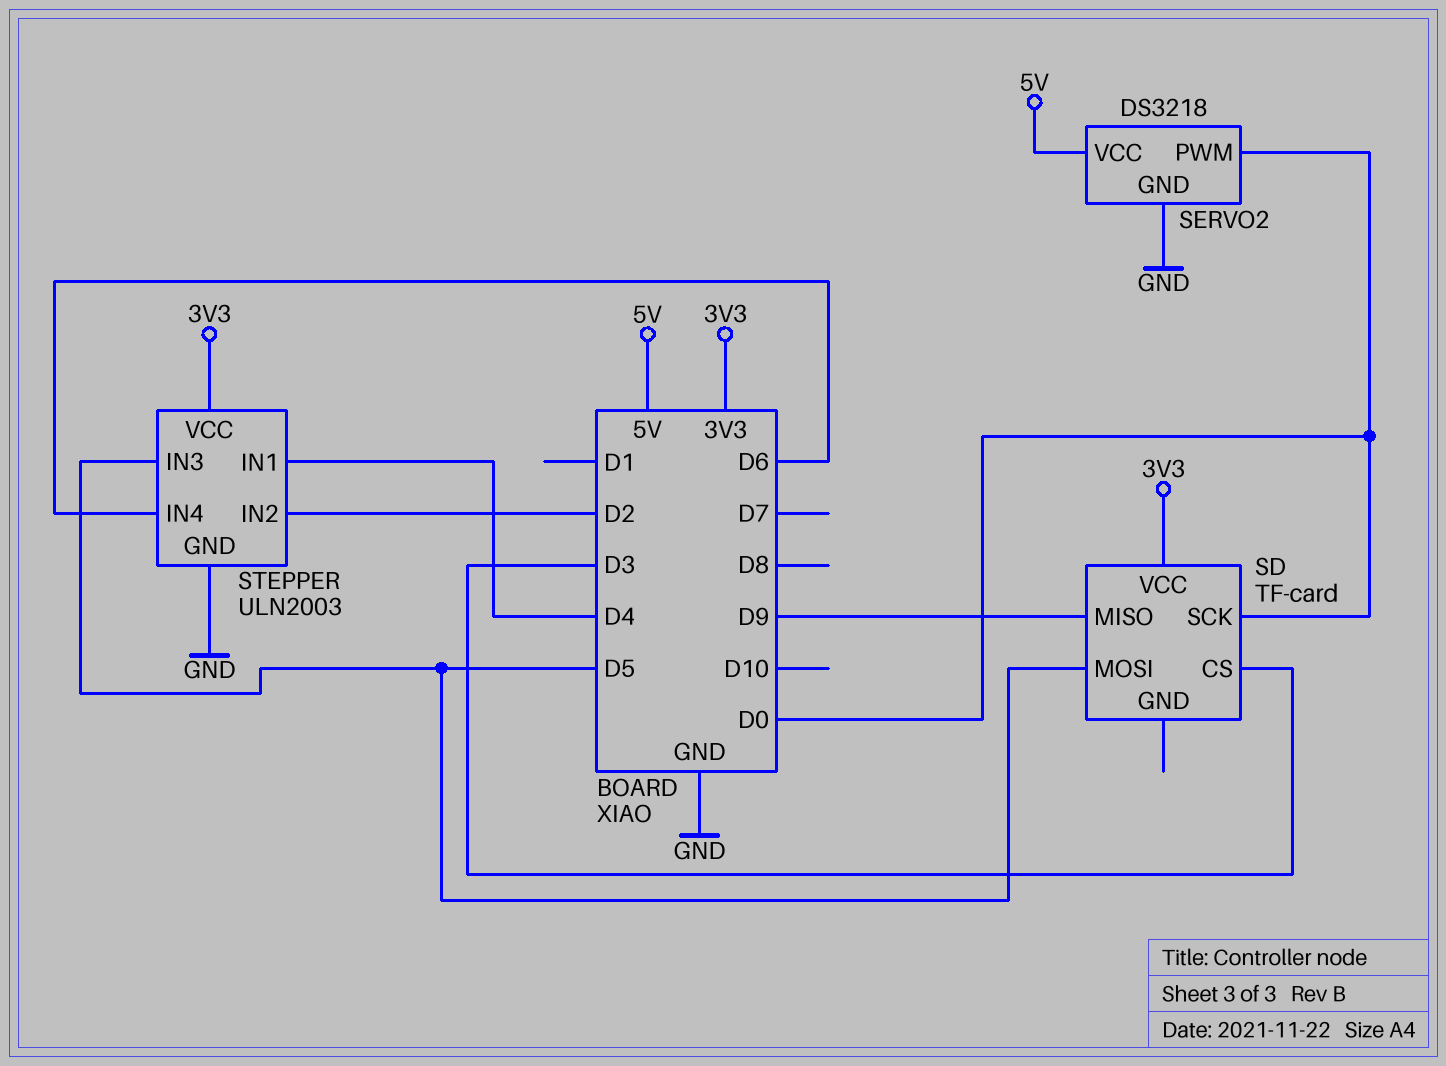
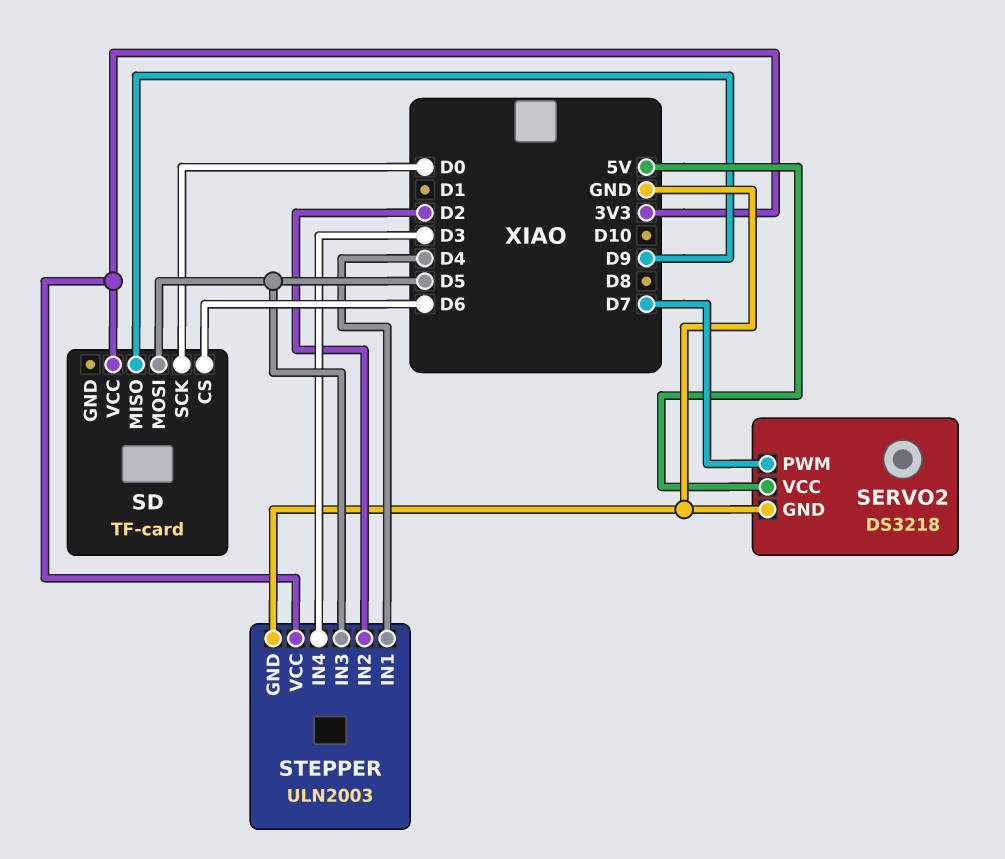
SD pin CS: D3 -> D6
SERVO2 pin PWM: D0 -> D7
STEPPER pin IN4: D6 -> D3

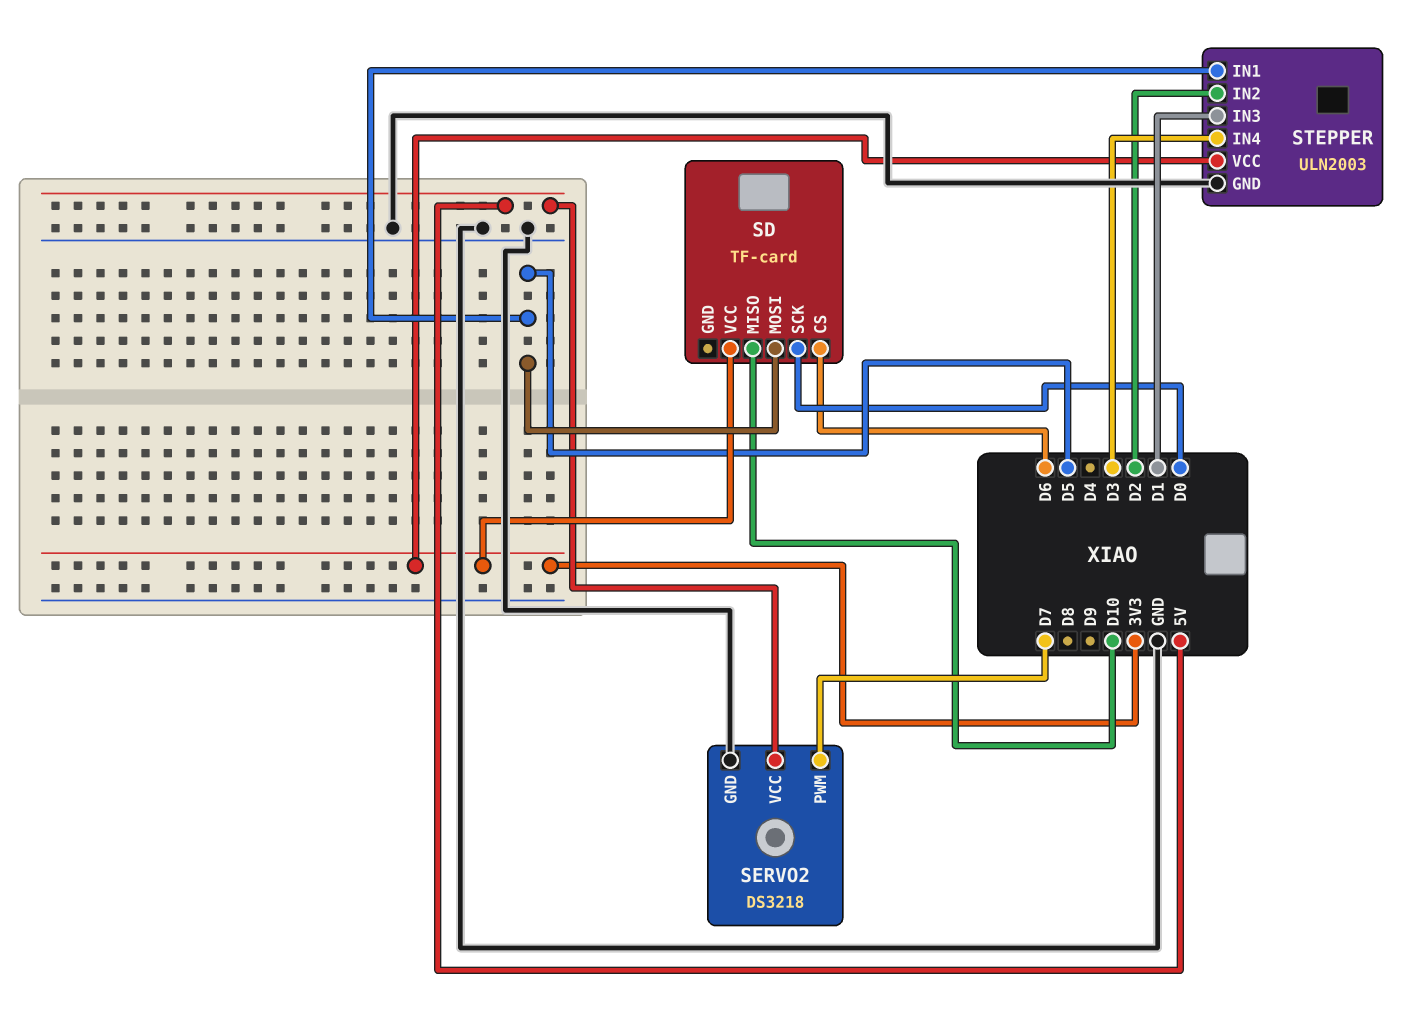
SD pin MISO: D9 -> D10
STEPPER pin IN1: D4 -> D5
STEPPER pin IN3: D5 -> D1

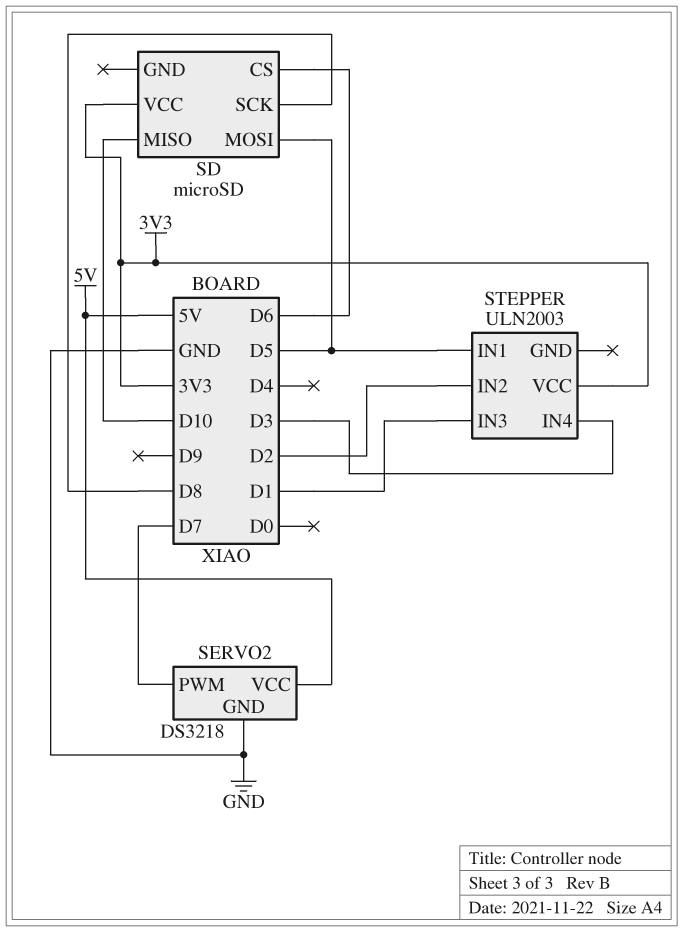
SD: TF-card -> microSD
SD pin SCK: D0 -> D8
STEPPER pin GND: GND -> none

